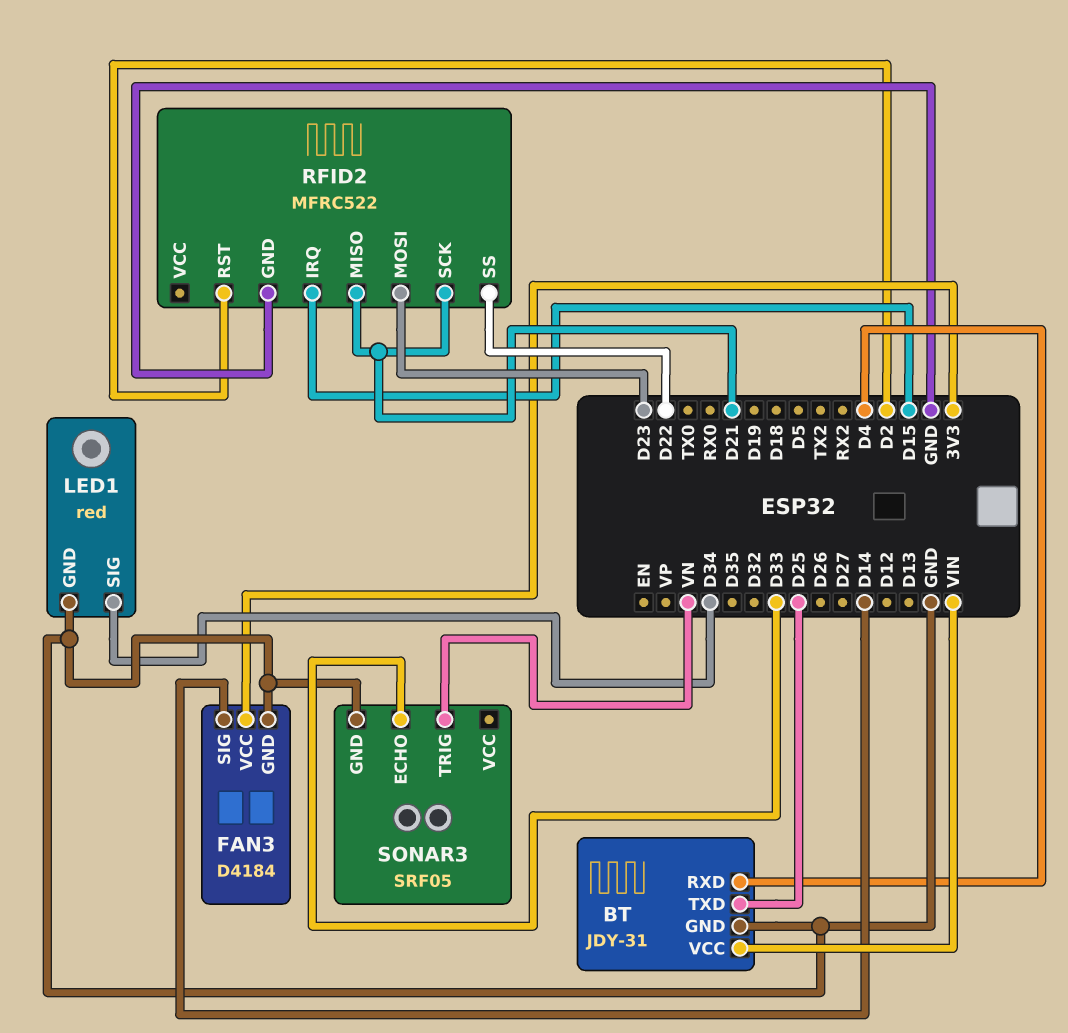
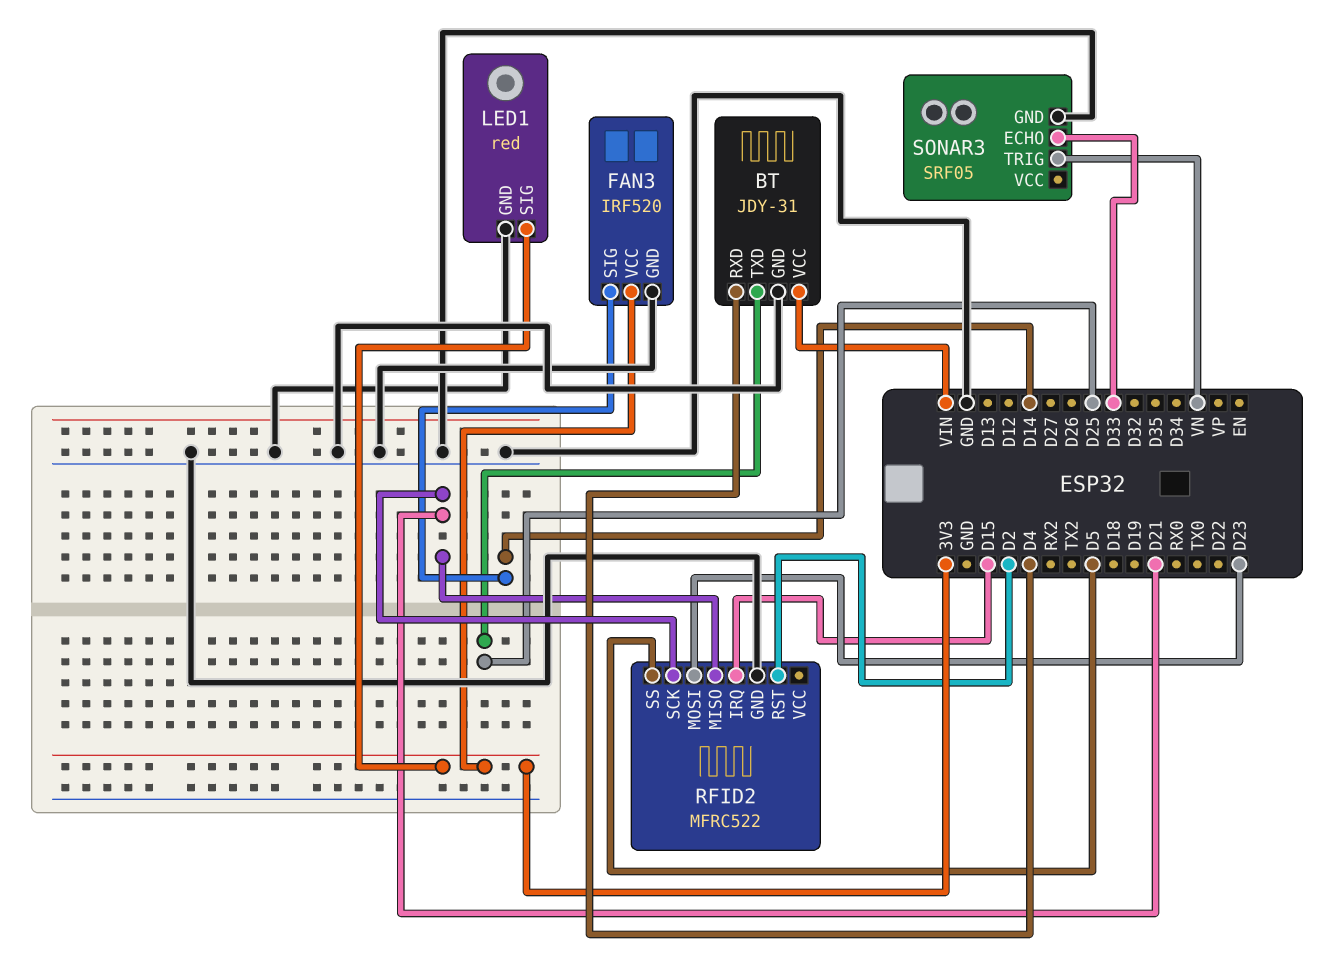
FAN3: D4184 -> IRF520
LED1 pin SIG: D34 -> 3V3
RFID2 pin SS: D22 -> D5

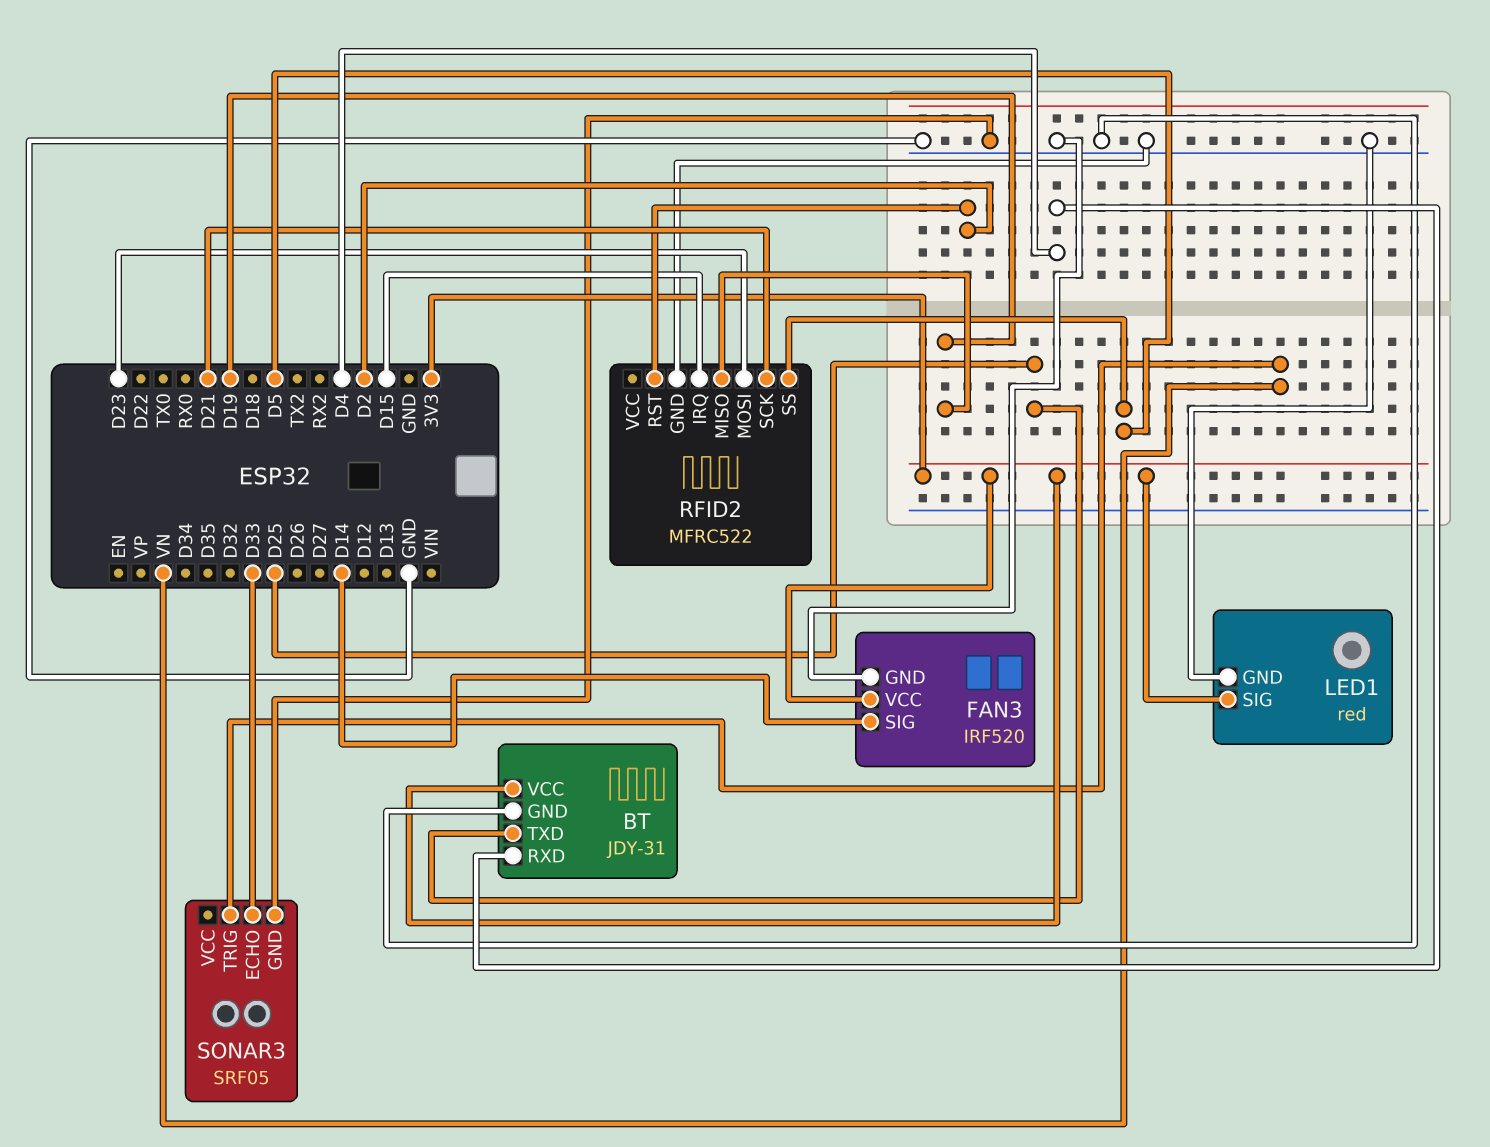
BT pin VCC: VIN -> 3V3
RFID2 pin MISO: D21 -> D19

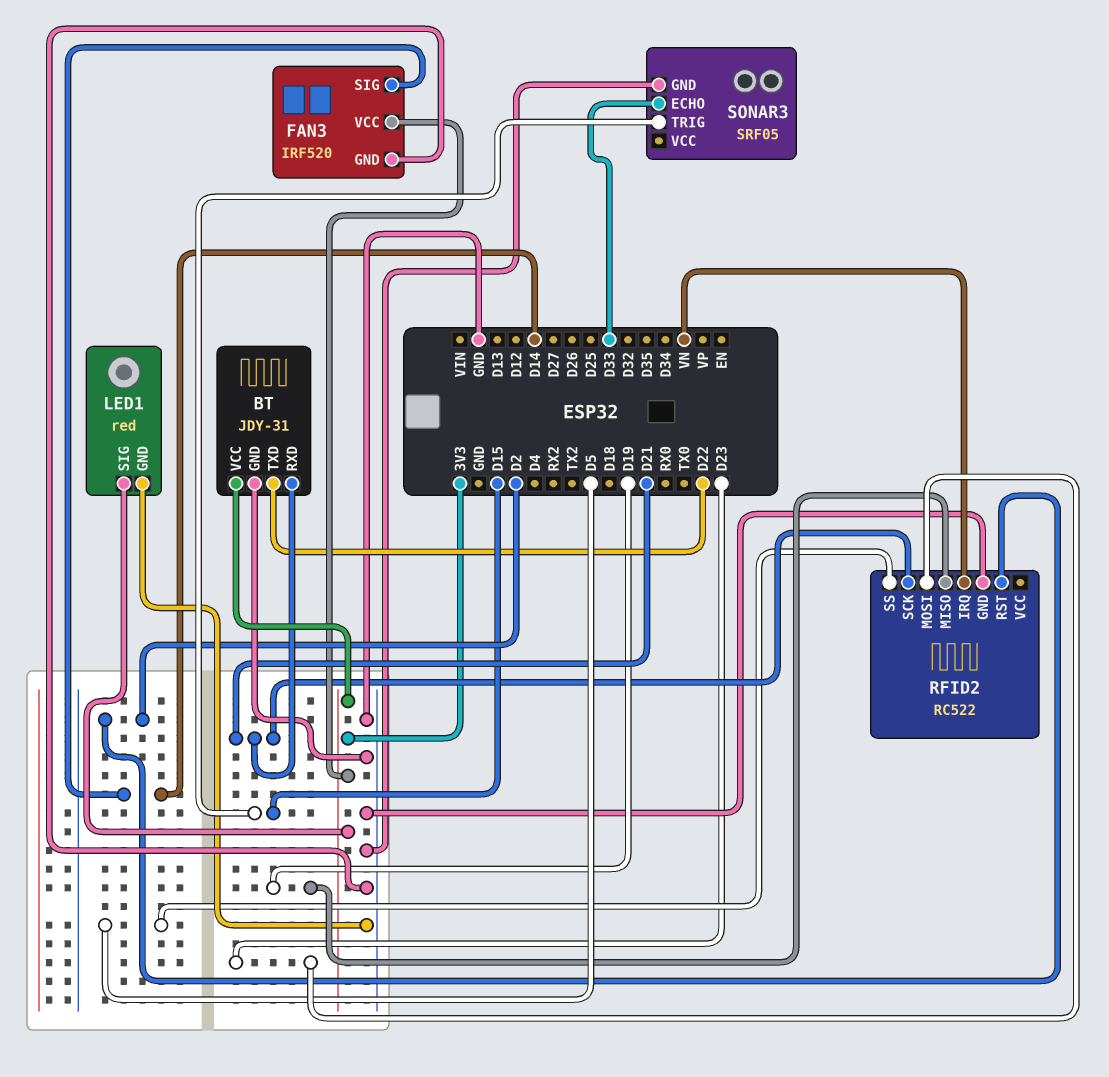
BT pin RXD: D4 -> D21
BT pin TXD: D25 -> D22
RFID2: MFRC522 -> RC522
RFID2 pin IRQ: D15 -> VN
SONAR3 pin TRIG: VN -> D15

